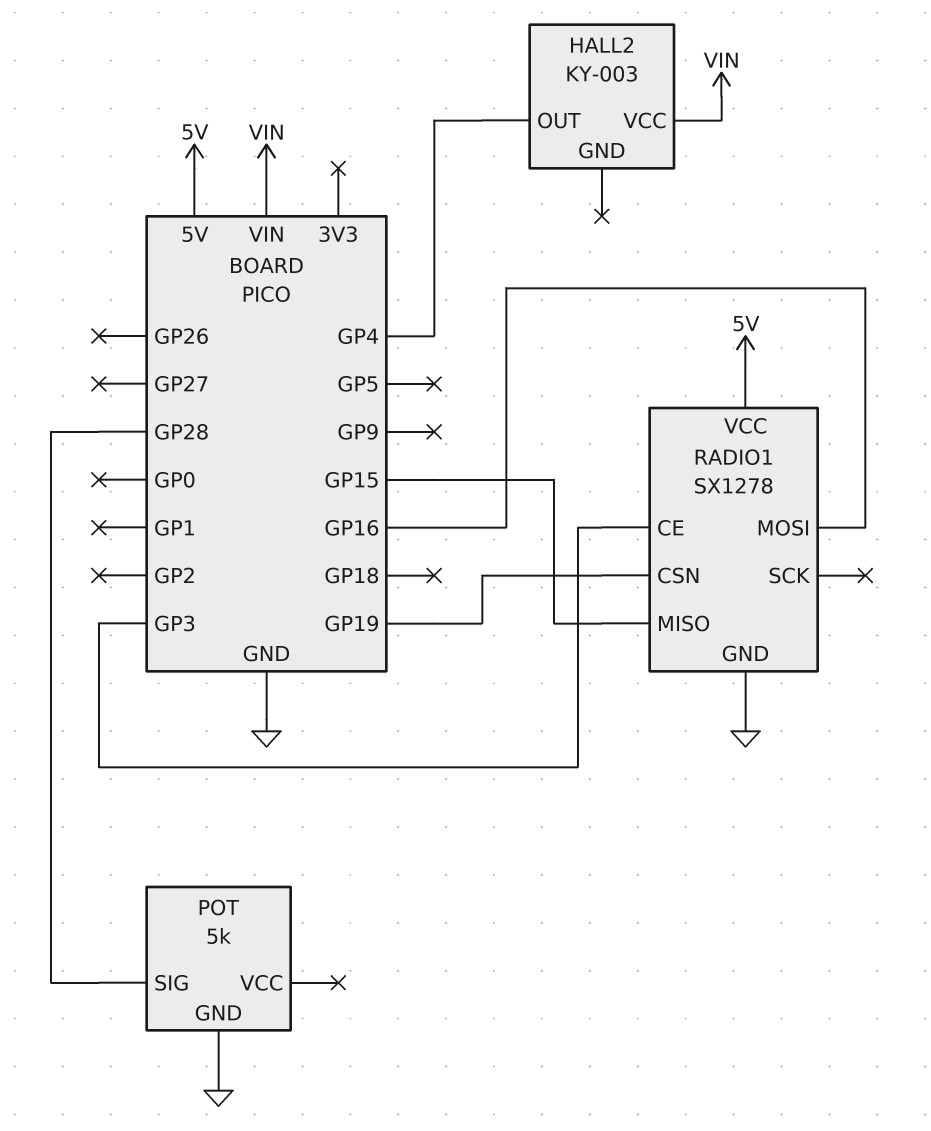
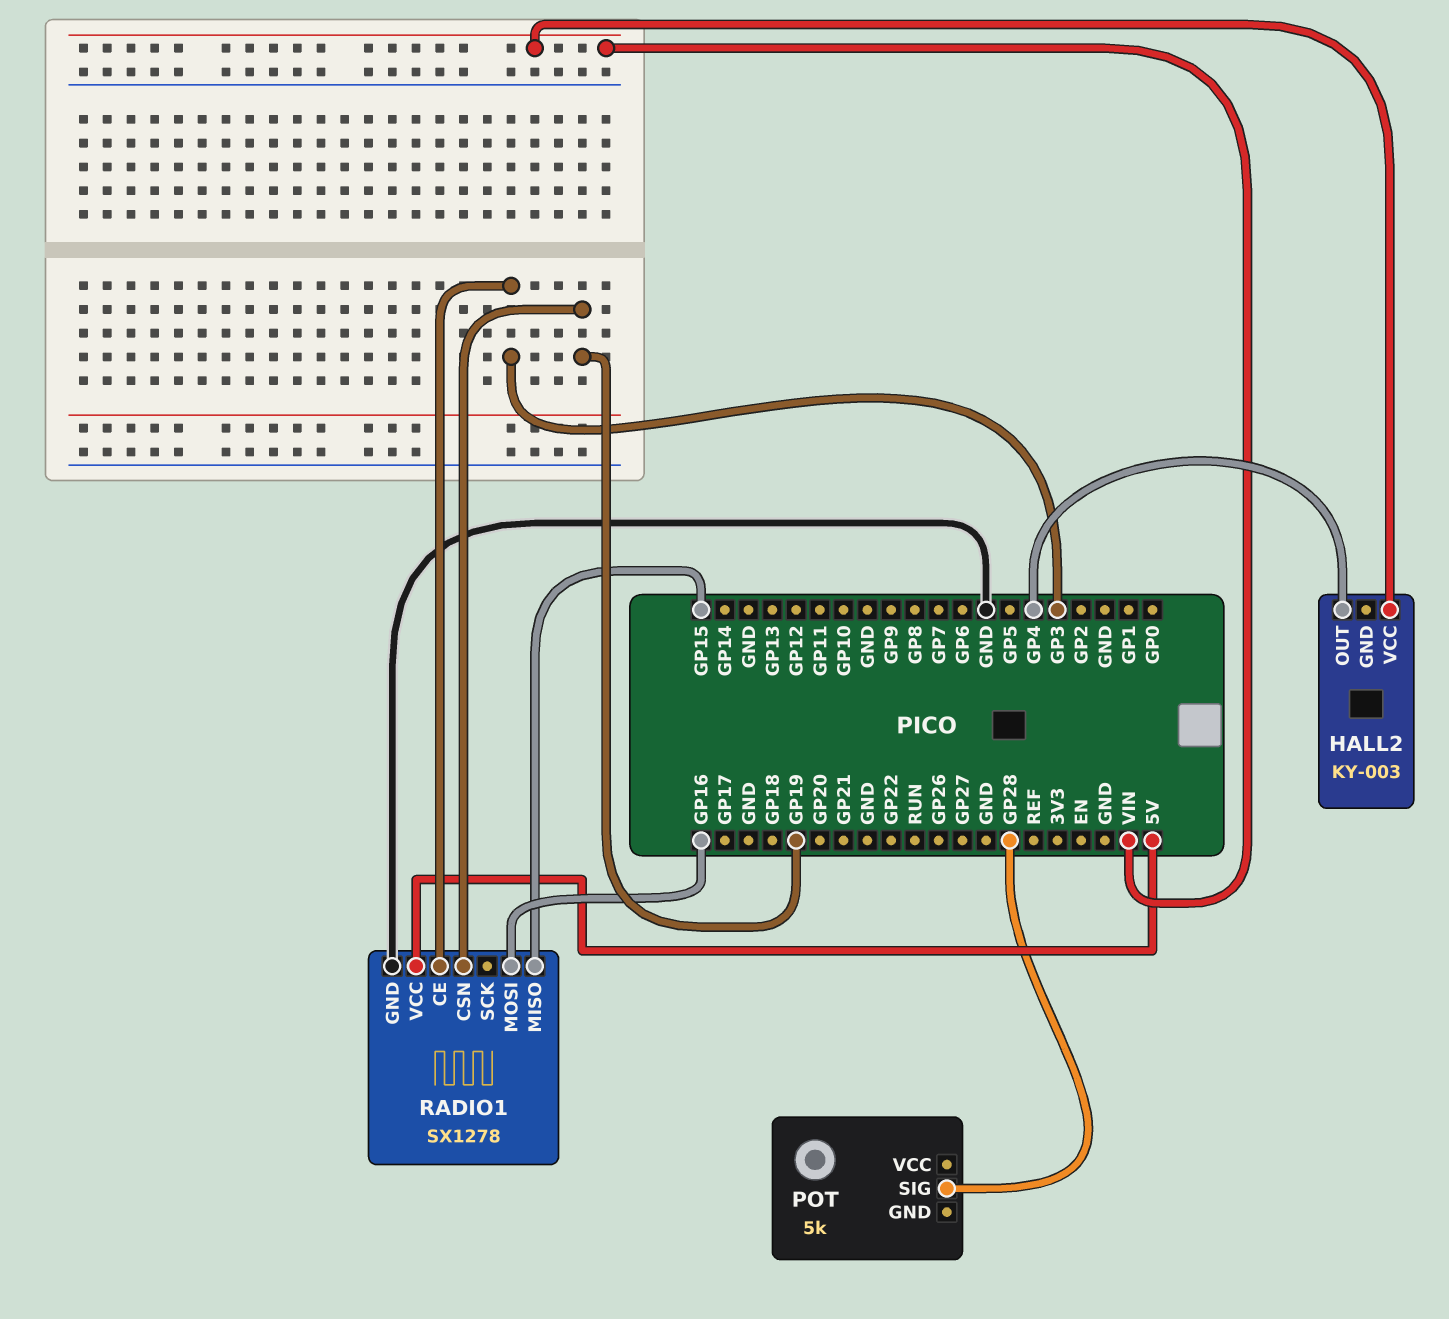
POT pin GND: GND -> none

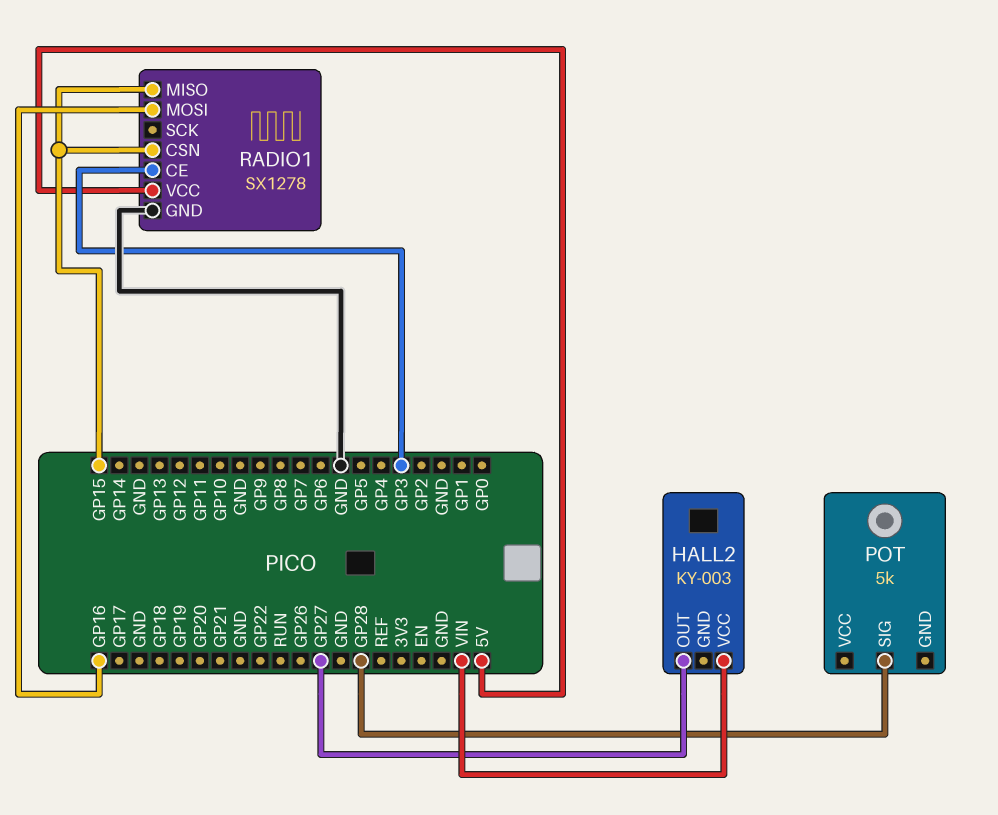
HALL2 pin OUT: GP4 -> GP27
RADIO1 pin CSN: GP19 -> GP15

